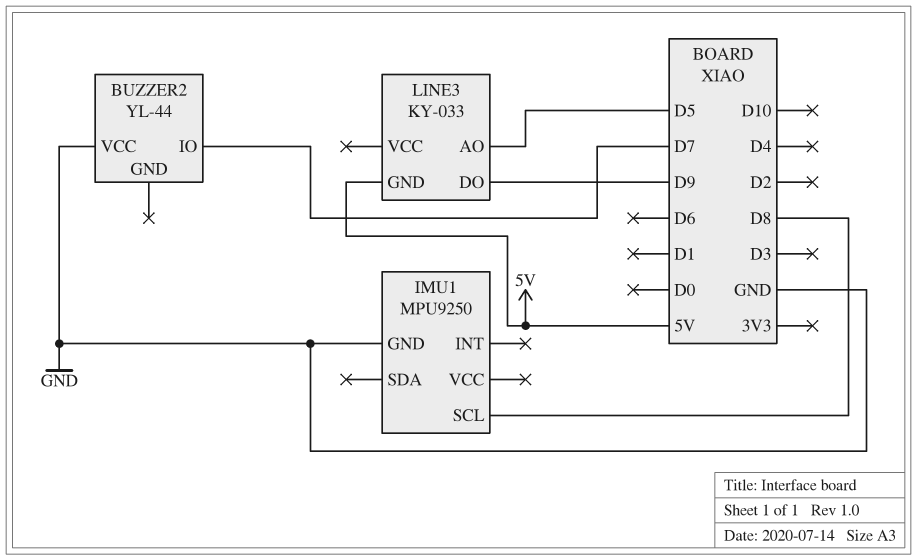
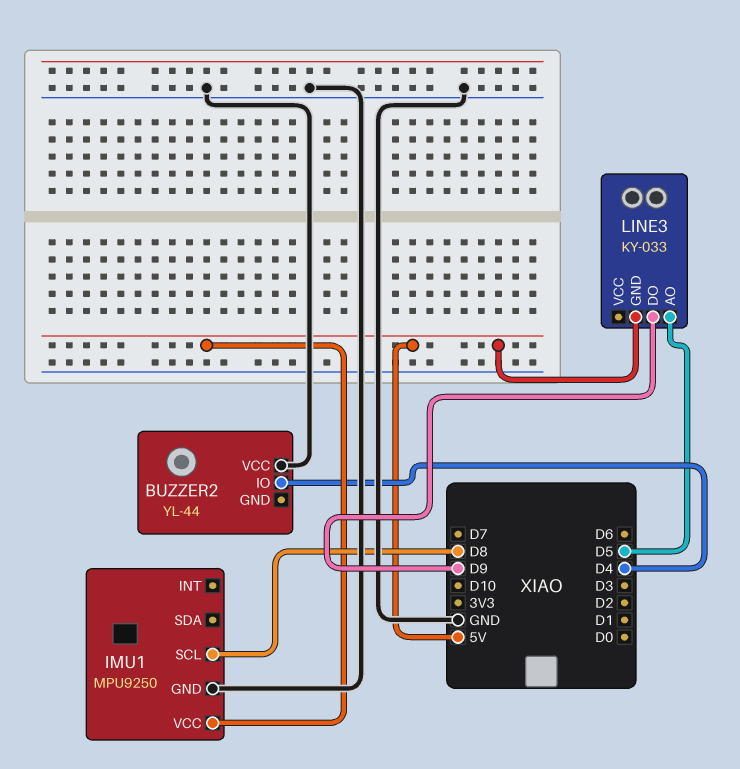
BUZZER2 pin IO: D7 -> D4
IMU1 pin VCC: none -> 5V

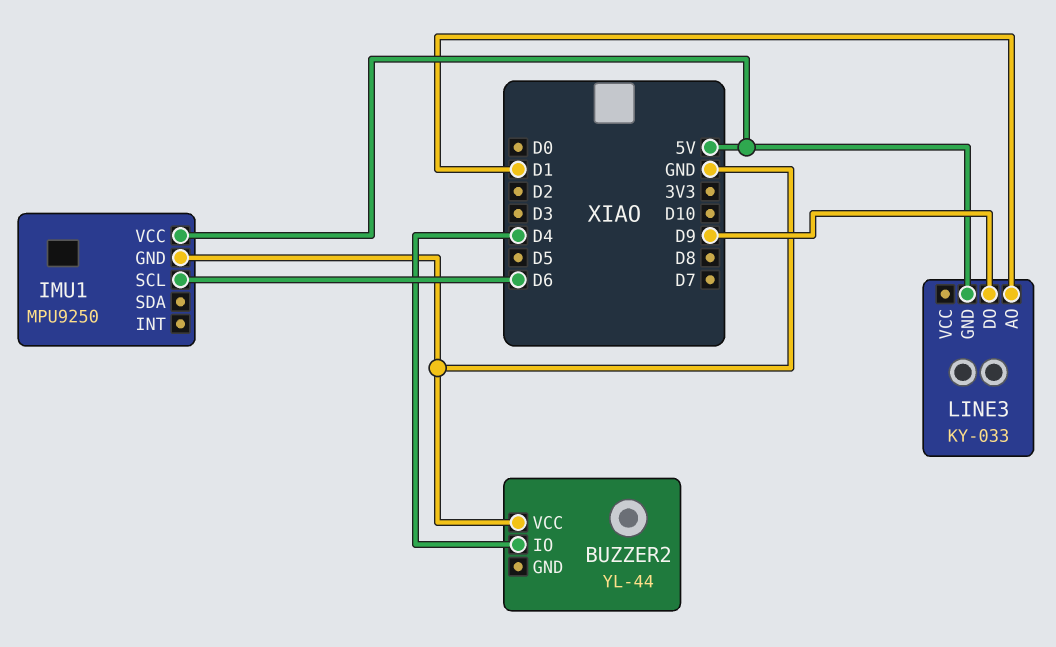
IMU1 pin SCL: D8 -> D6
LINE3 pin AO: D5 -> D1

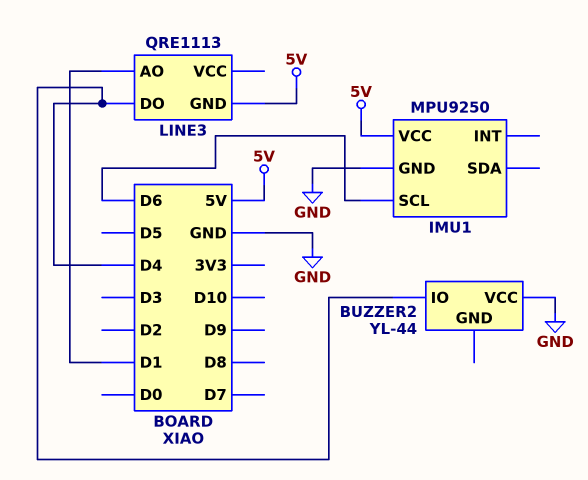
LINE3: KY-033 -> QRE1113
LINE3 pin DO: D9 -> D4

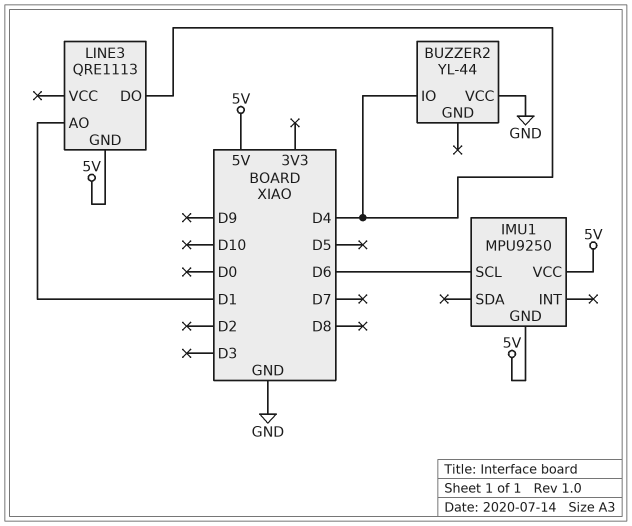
IMU1 pin GND: GND -> 5V

